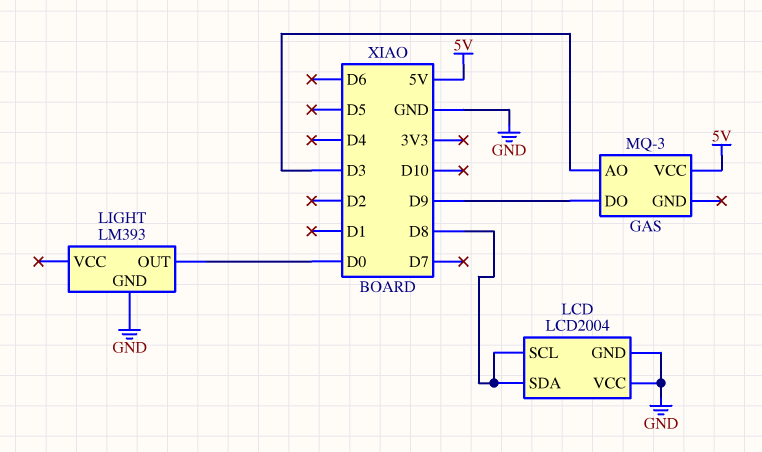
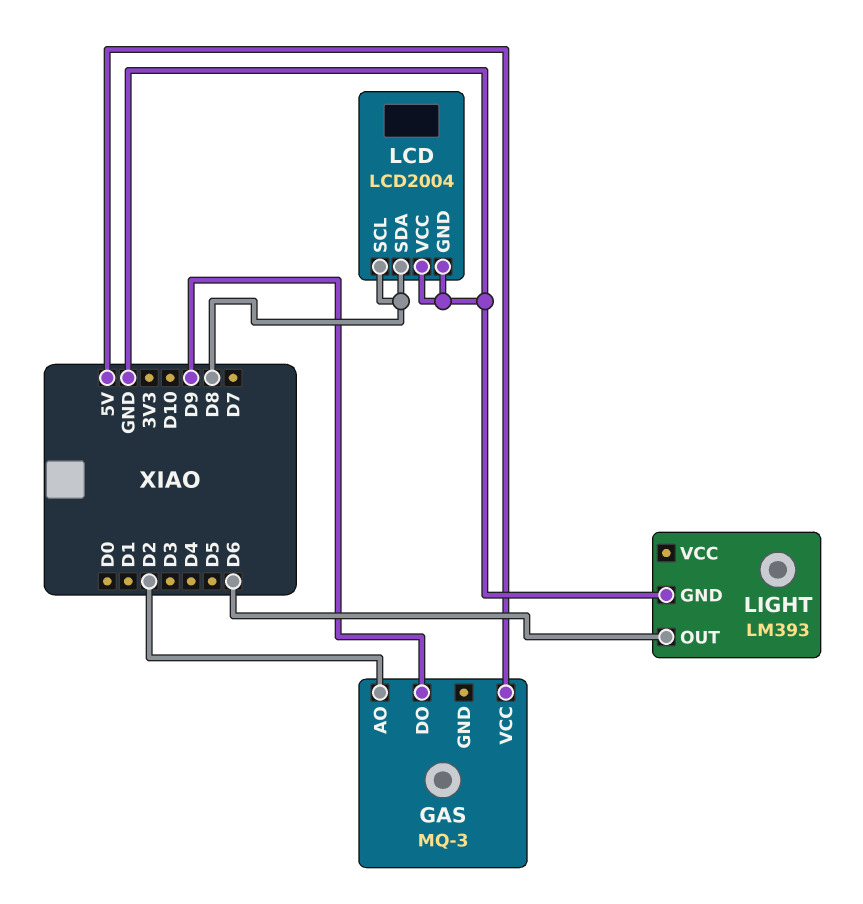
GAS pin AO: D3 -> D2
LIGHT pin OUT: D0 -> D6

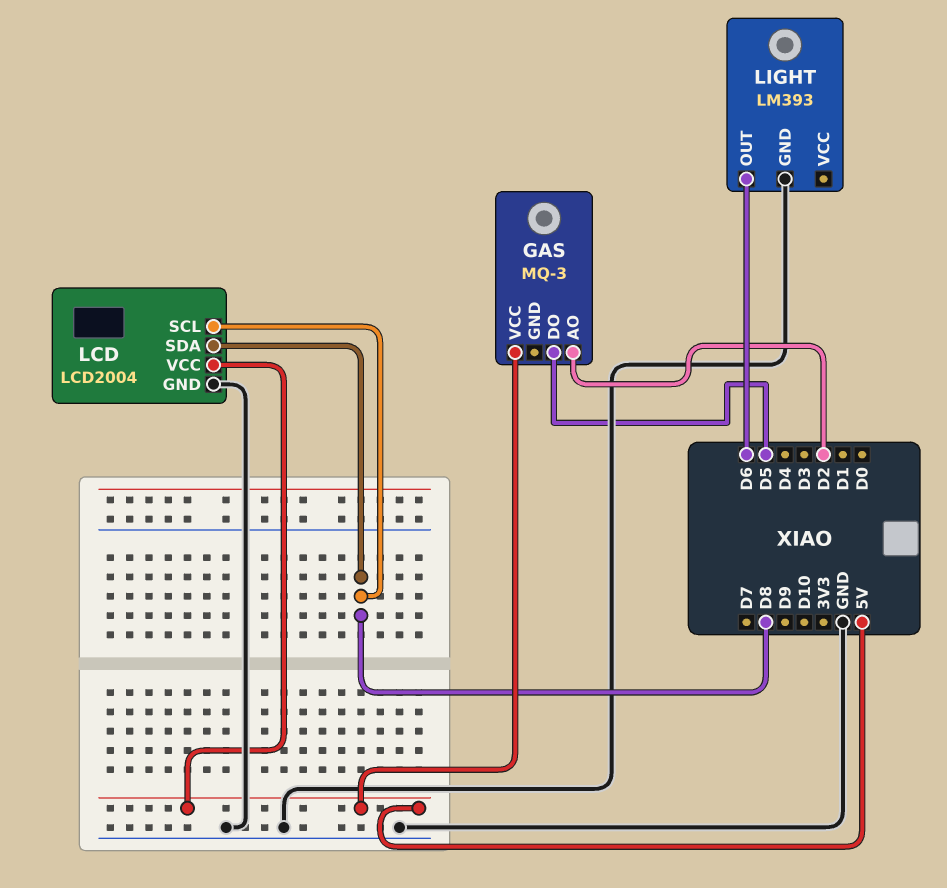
GAS pin DO: D9 -> D5
LCD pin VCC: GND -> 5V

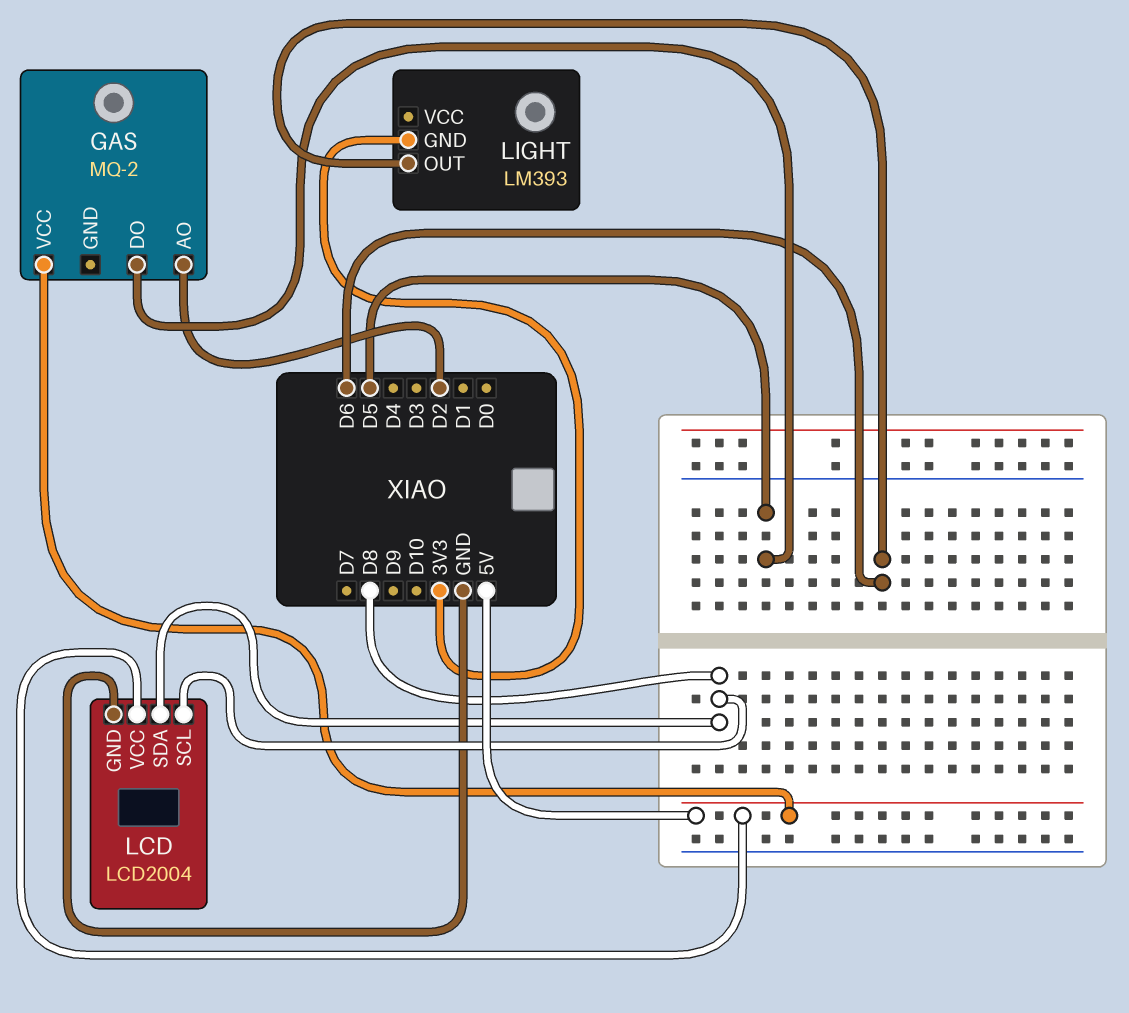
GAS: MQ-3 -> MQ-2
LIGHT pin GND: GND -> 3V3

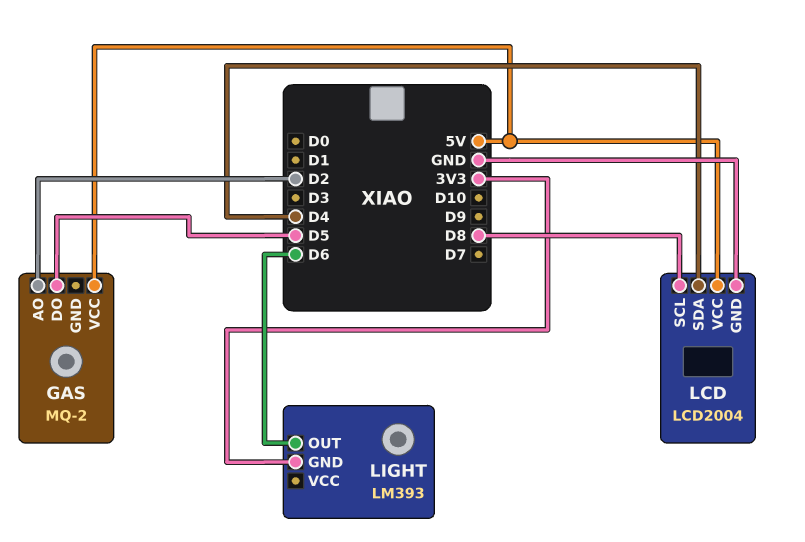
LCD pin SDA: D8 -> D4

